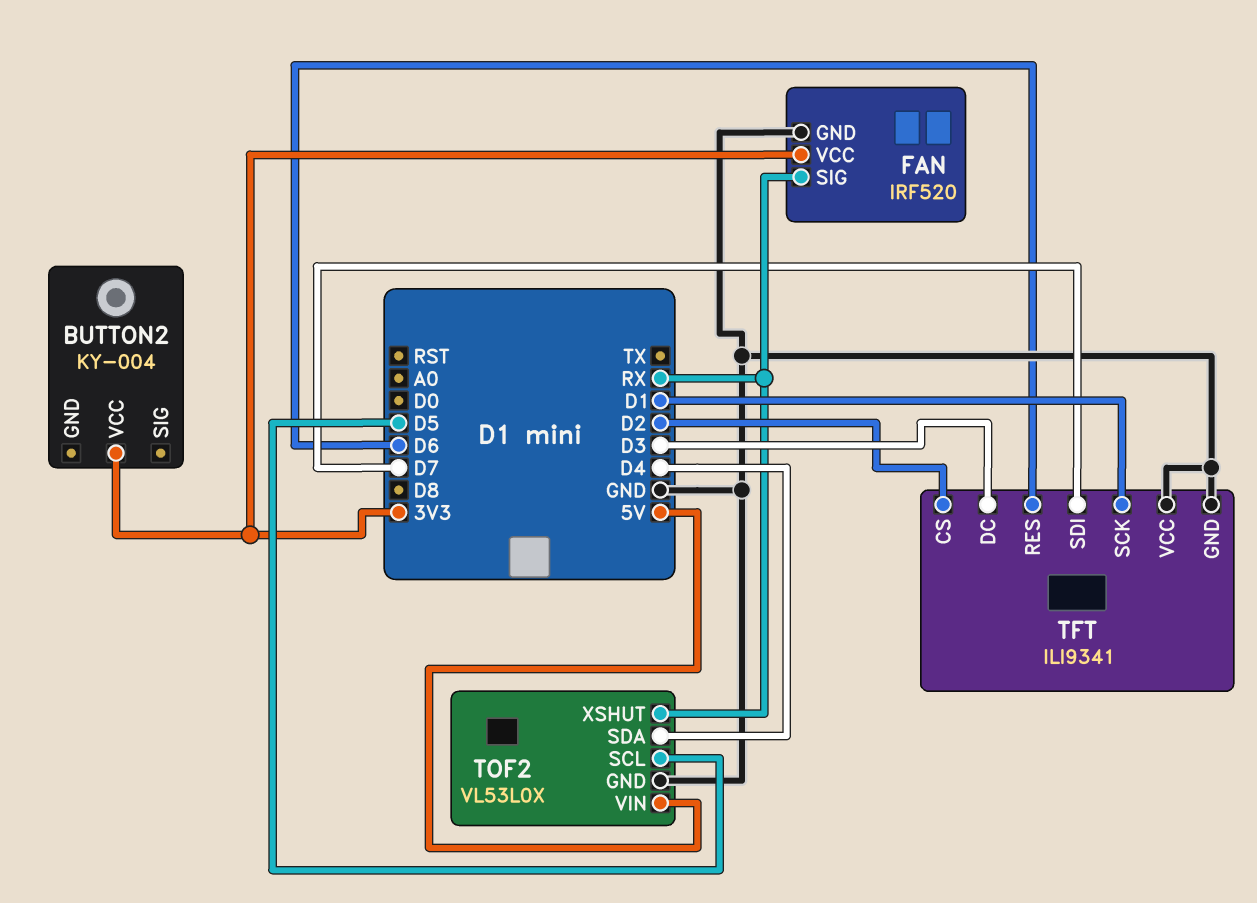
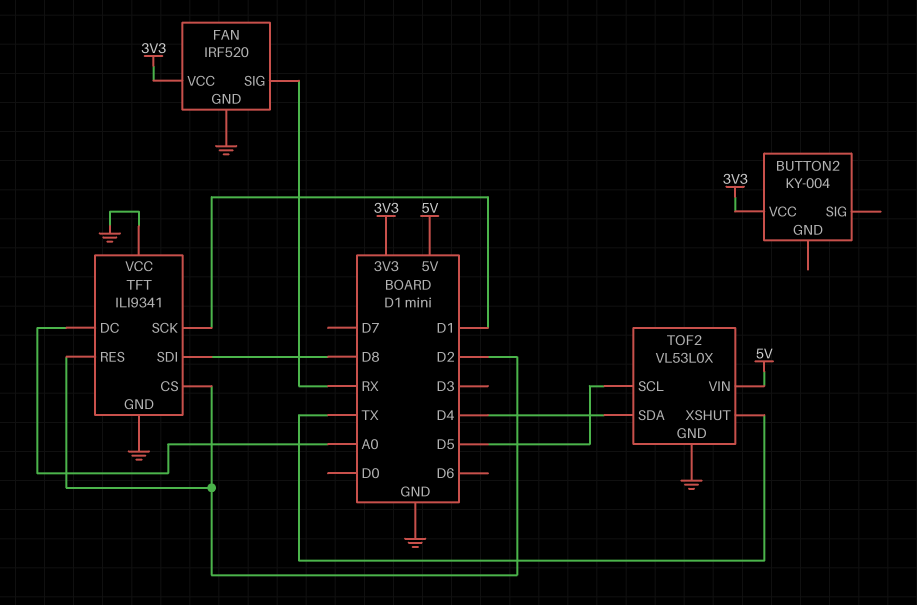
TFT pin DC: D3 -> A0
TFT pin RES: D6 -> D2
TFT pin SDI: D7 -> D8
TOF2 pin XSHUT: RX -> TX

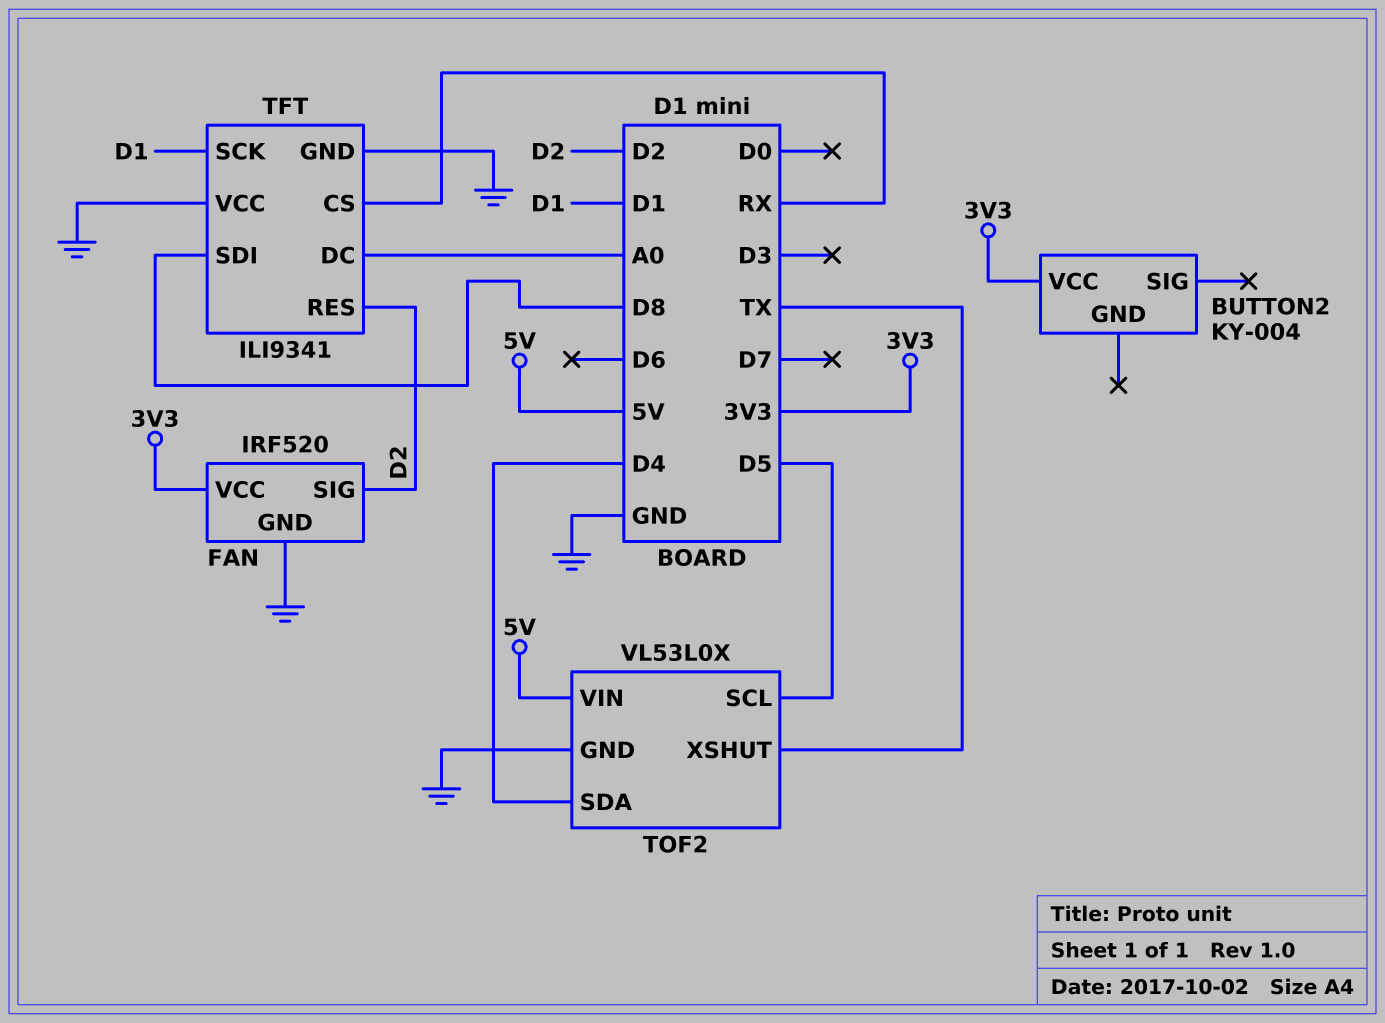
FAN pin SIG: RX -> D2
TFT pin CS: D2 -> RX

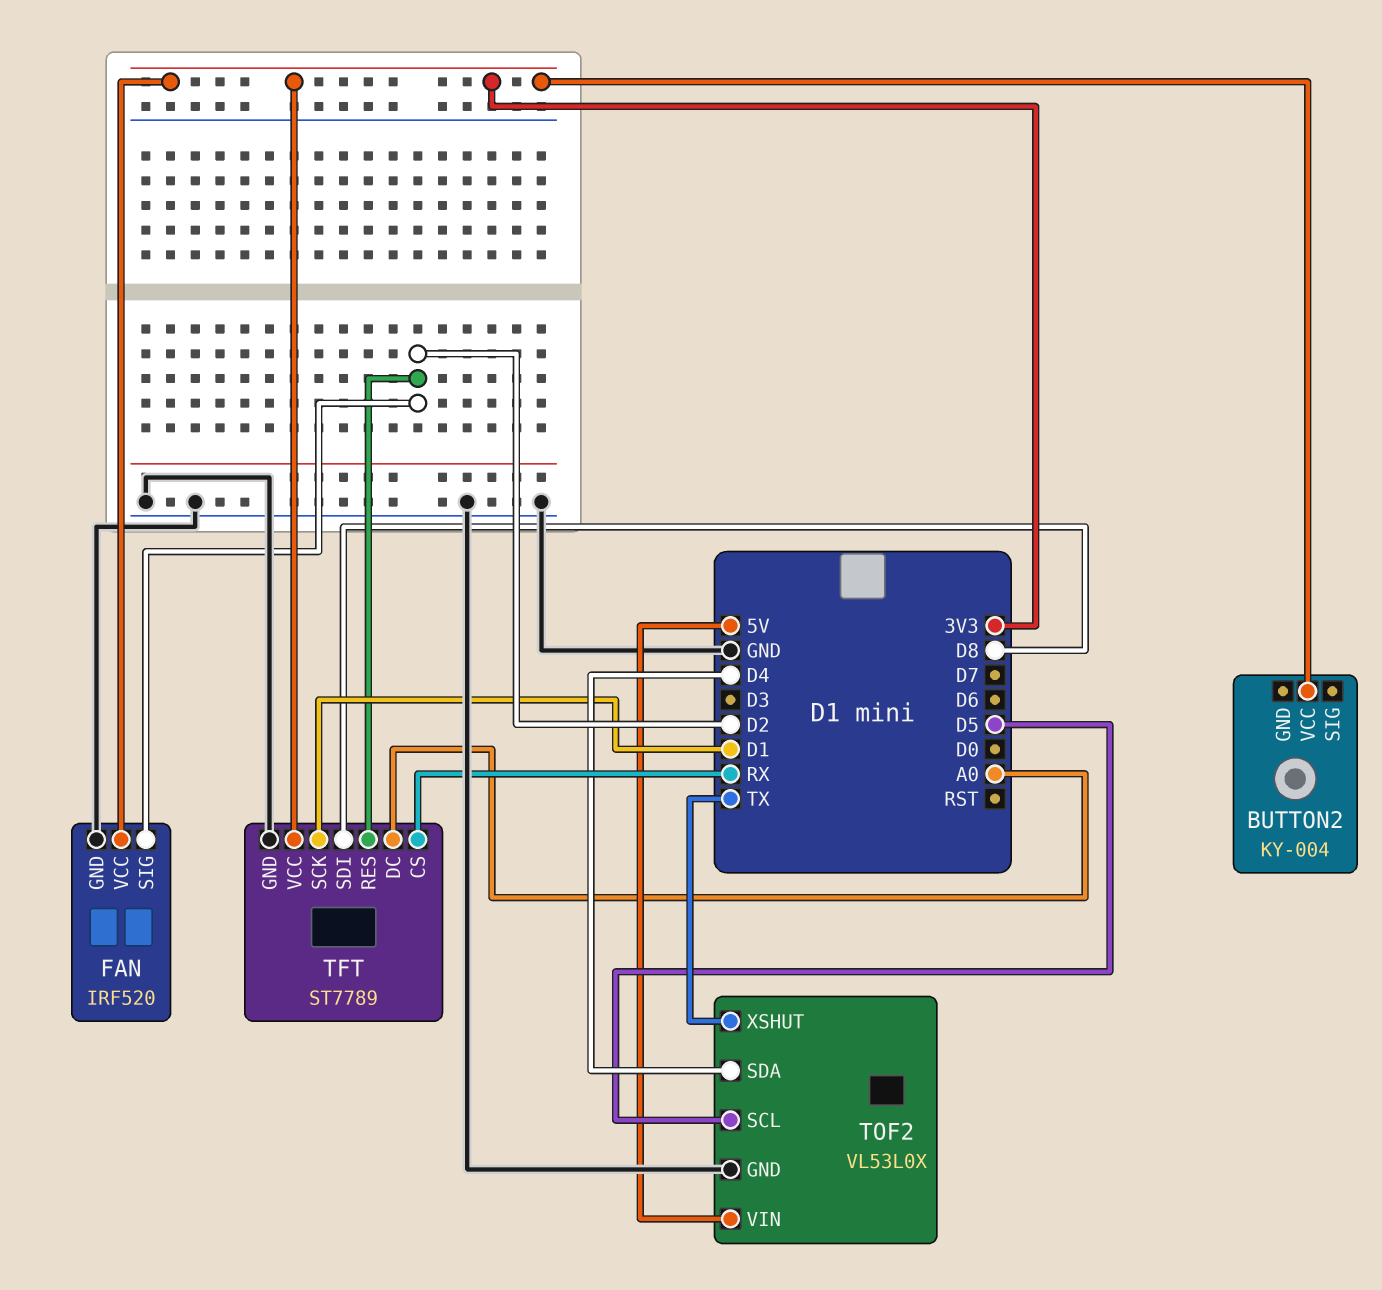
TFT: ILI9341 -> ST7789
TFT pin VCC: GND -> 3V3

